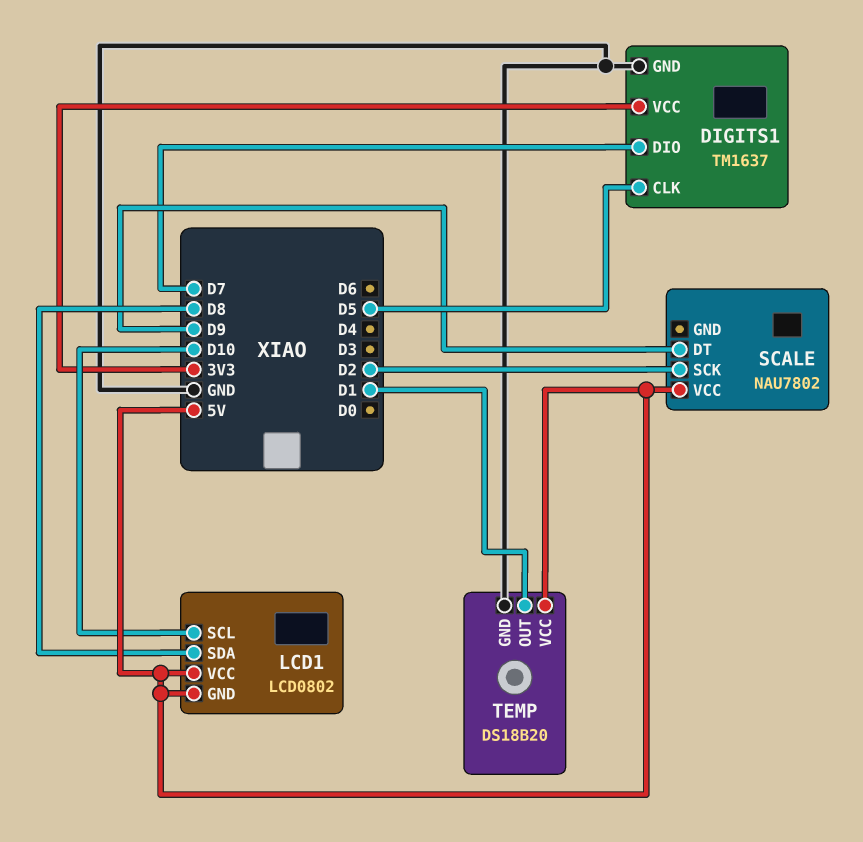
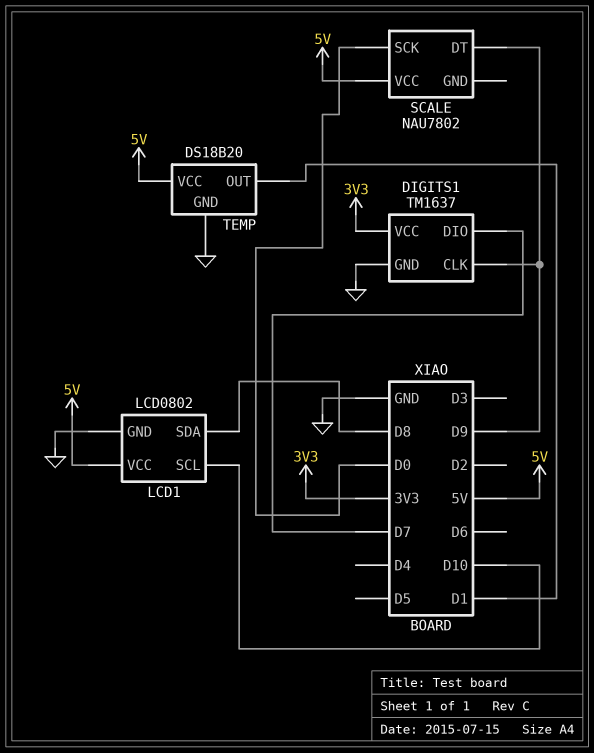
DIGITS1 pin CLK: D5 -> D9
LCD1 pin GND: 5V -> GND
SCALE pin SCK: D2 -> D0

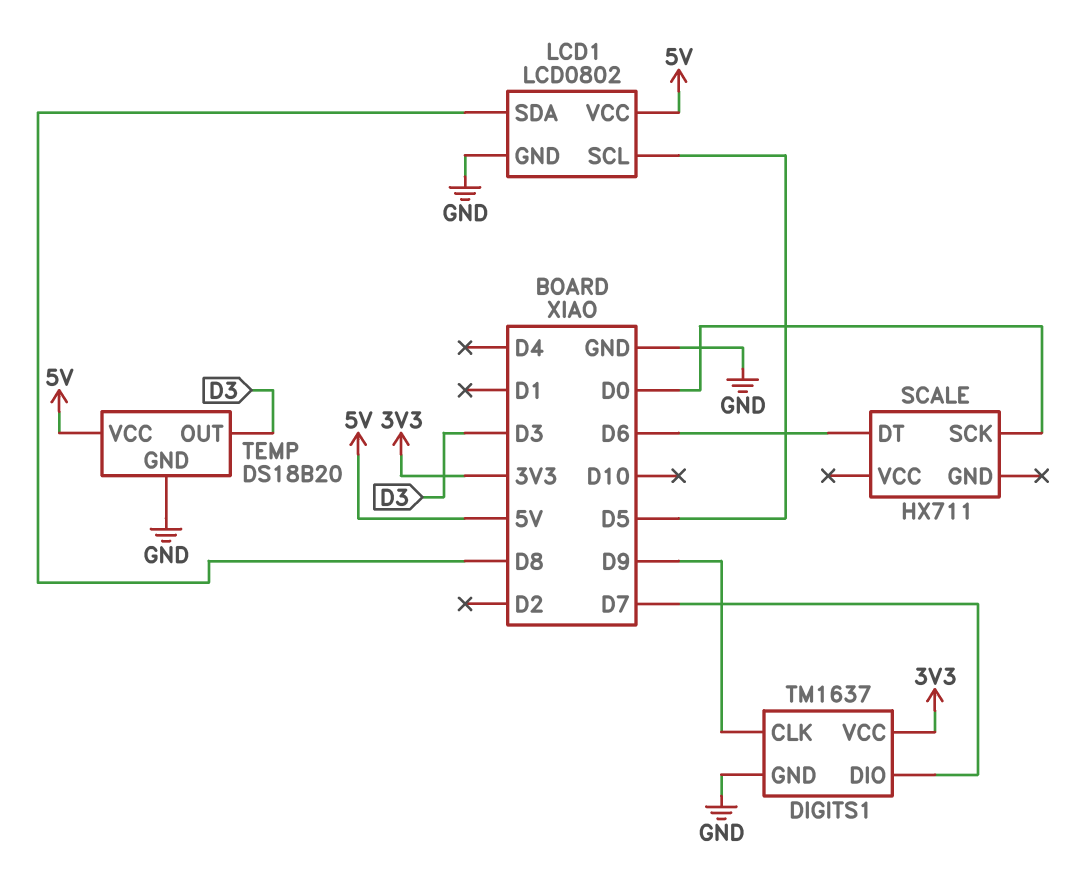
LCD1 pin SCL: D10 -> D5
SCALE: NAU7802 -> HX711
SCALE pin DT: D9 -> D6
SCALE pin VCC: 5V -> none
TEMP pin OUT: D1 -> D3

